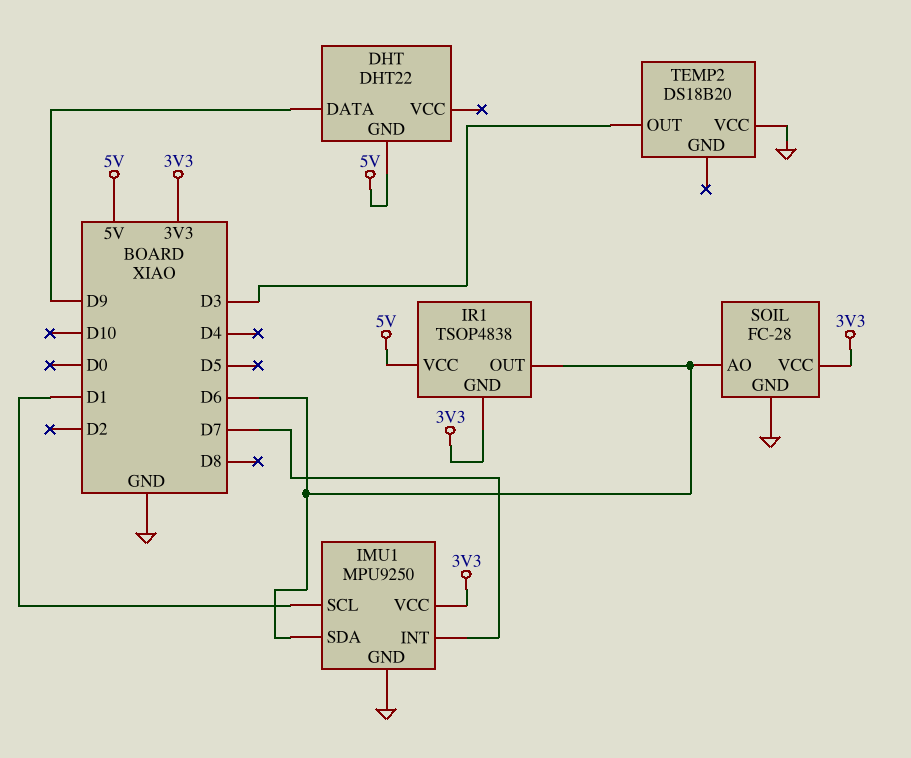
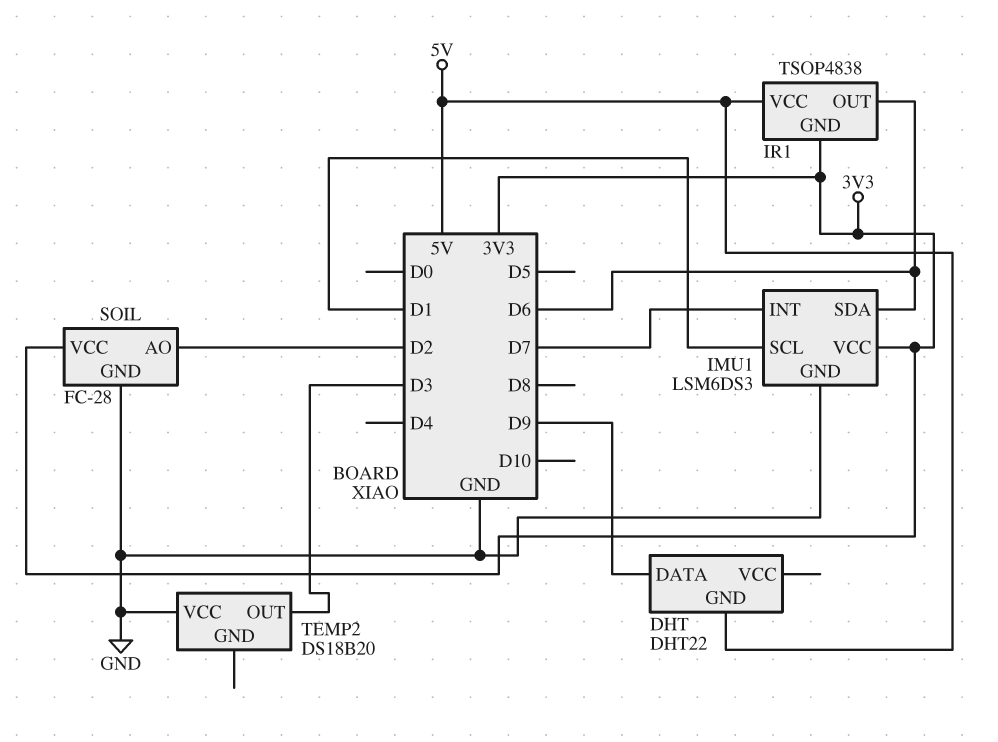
IMU1: MPU9250 -> LSM6DS3
SOIL pin AO: D6 -> D2

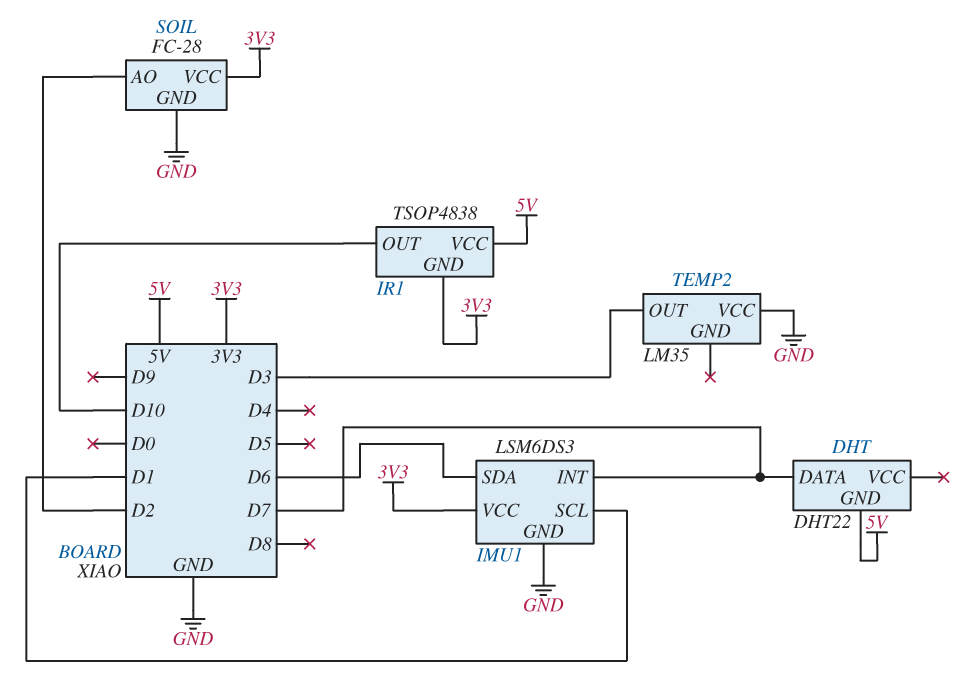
DHT pin DATA: D9 -> D7
IR1 pin OUT: D6 -> D10
TEMP2: DS18B20 -> LM35

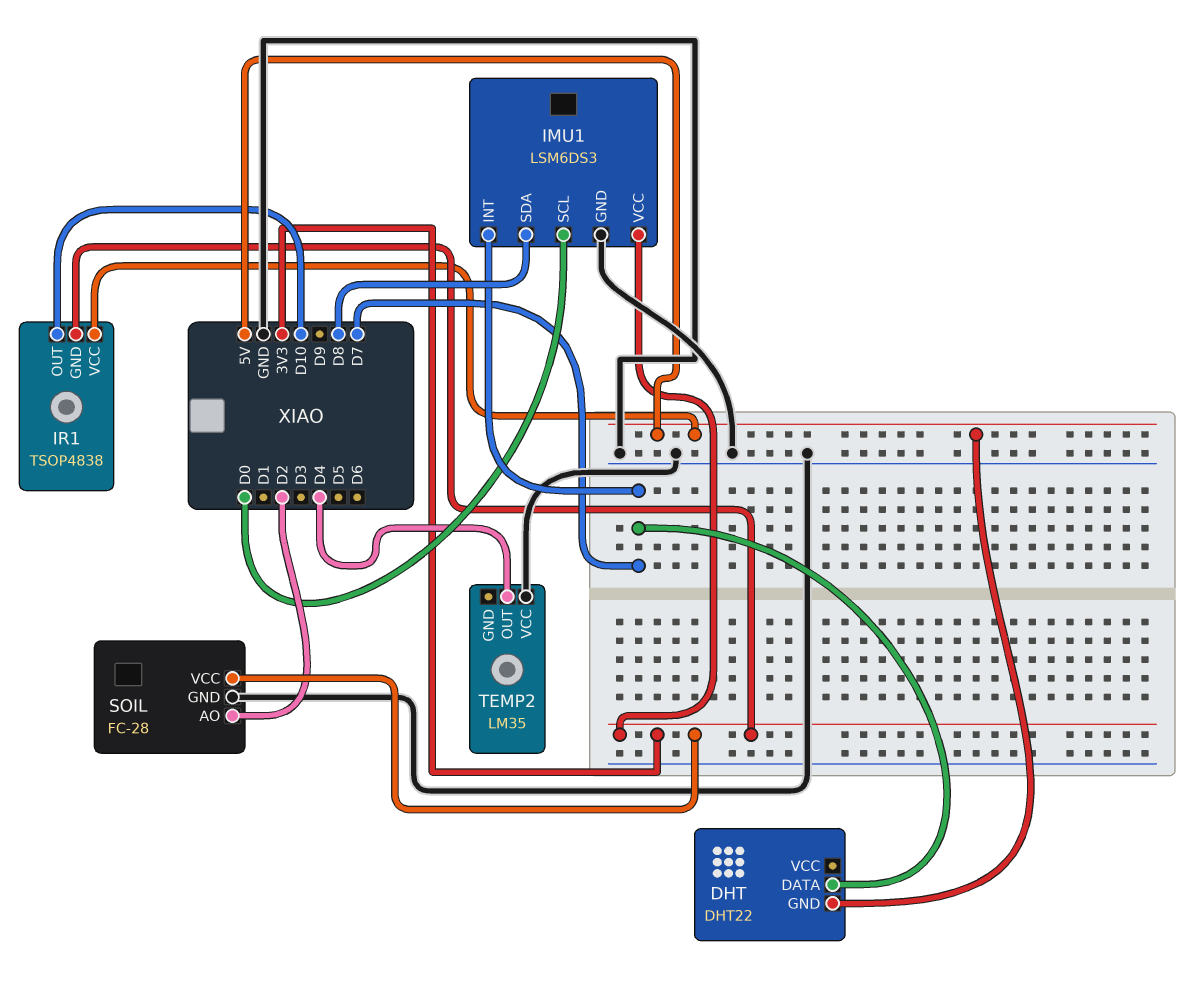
IMU1 pin SCL: D1 -> D0
IMU1 pin SDA: D6 -> D8
TEMP2 pin OUT: D3 -> D4

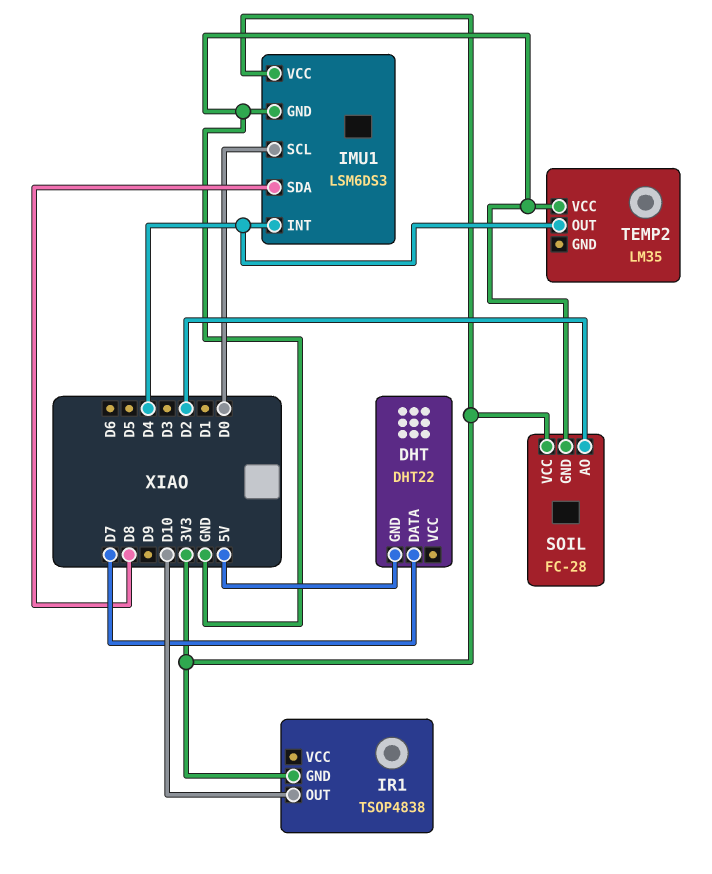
IMU1 pin INT: D7 -> D4
IR1 pin VCC: 5V -> none

